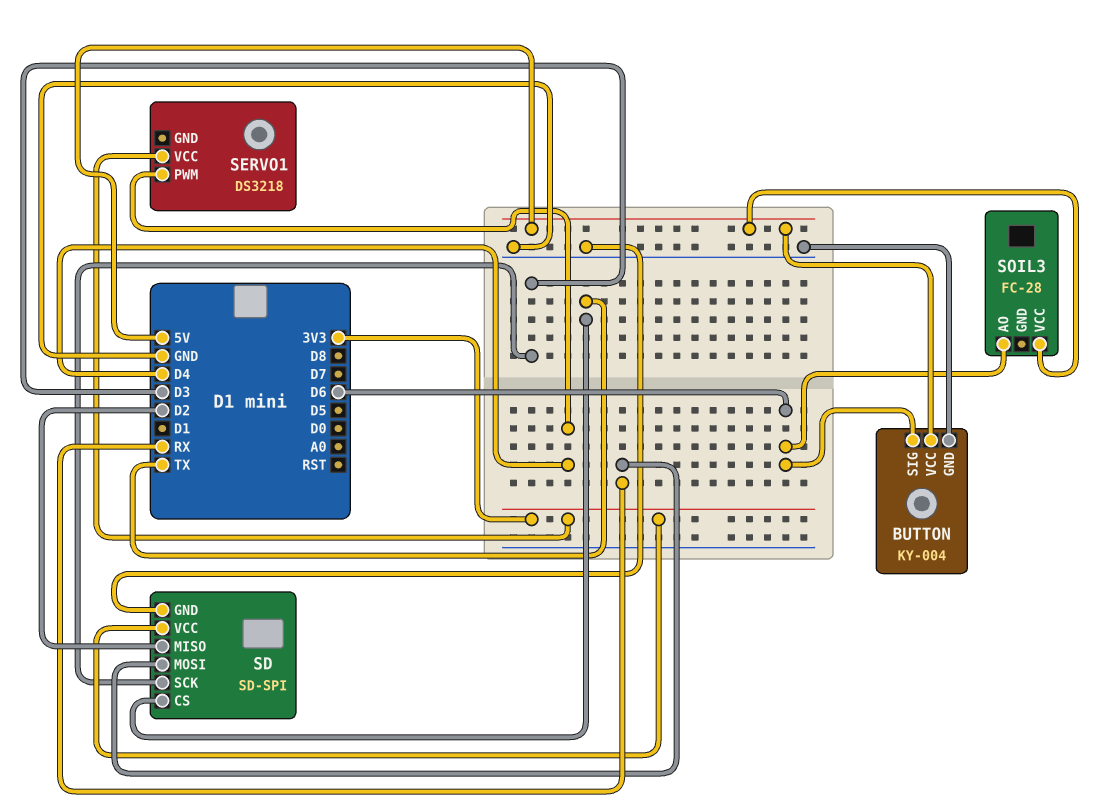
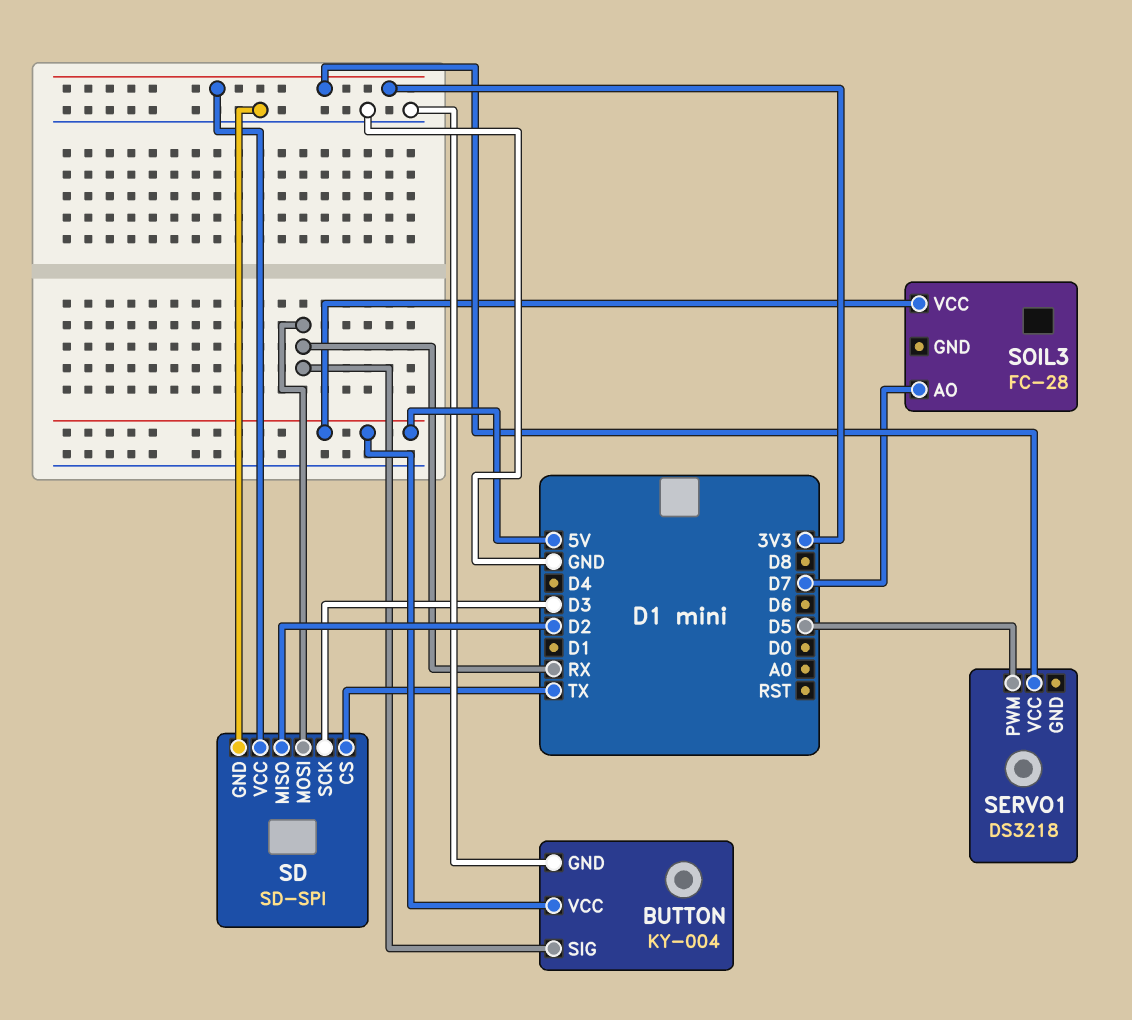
BUTTON pin SIG: D6 -> RX
SERVO1 pin PWM: D4 -> D5
SOIL3 pin AO: D6 -> D7

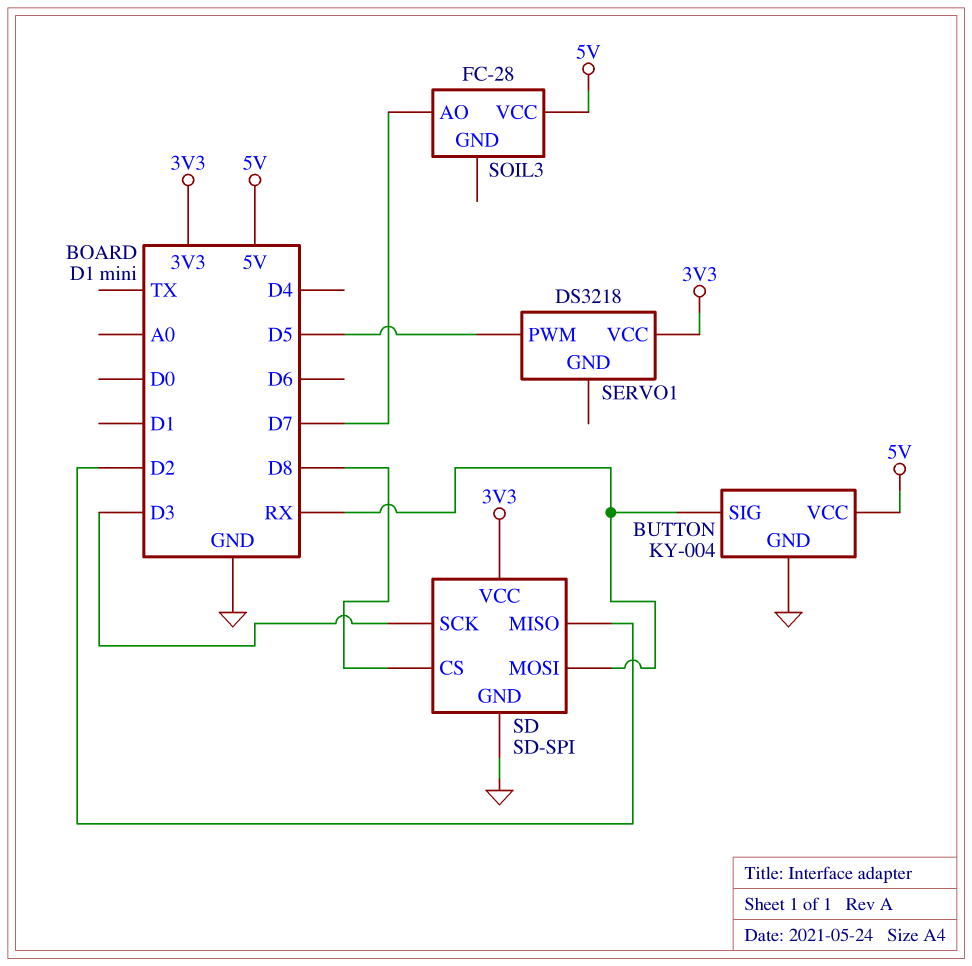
SD pin CS: TX -> D8

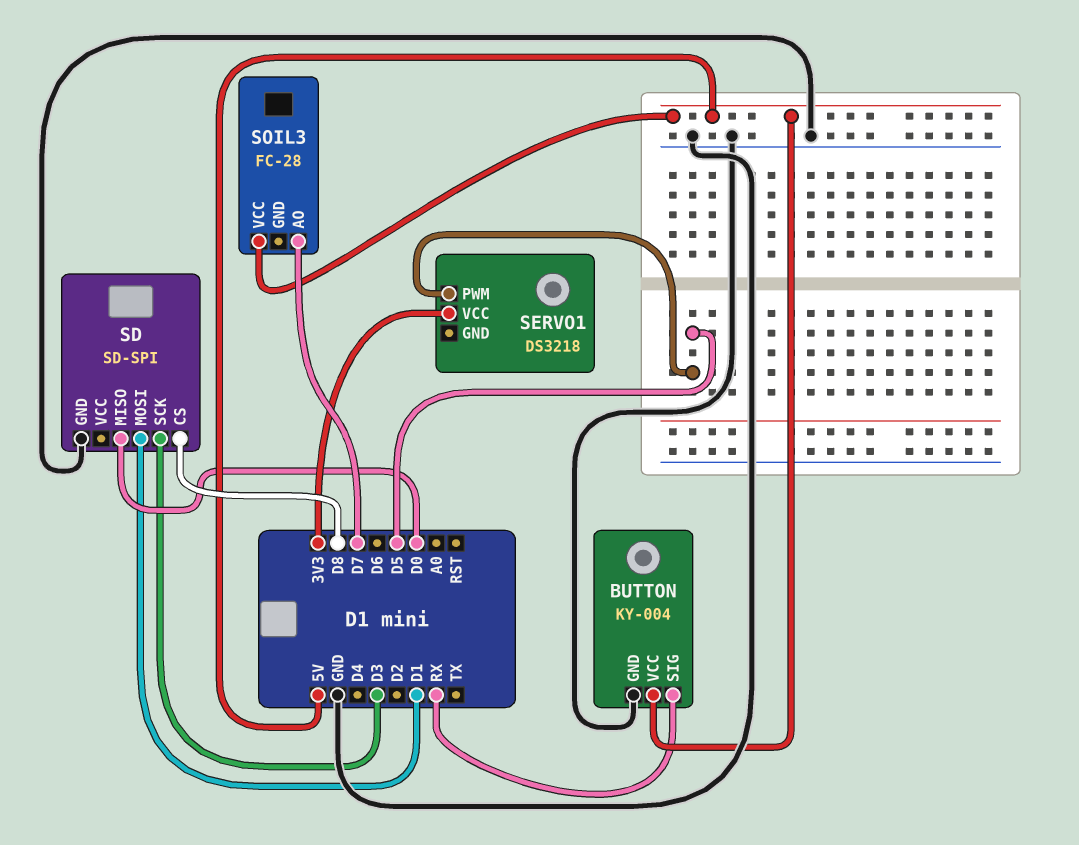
SD pin MISO: D2 -> D0
SD pin MOSI: RX -> D1
SD pin VCC: 3V3 -> none

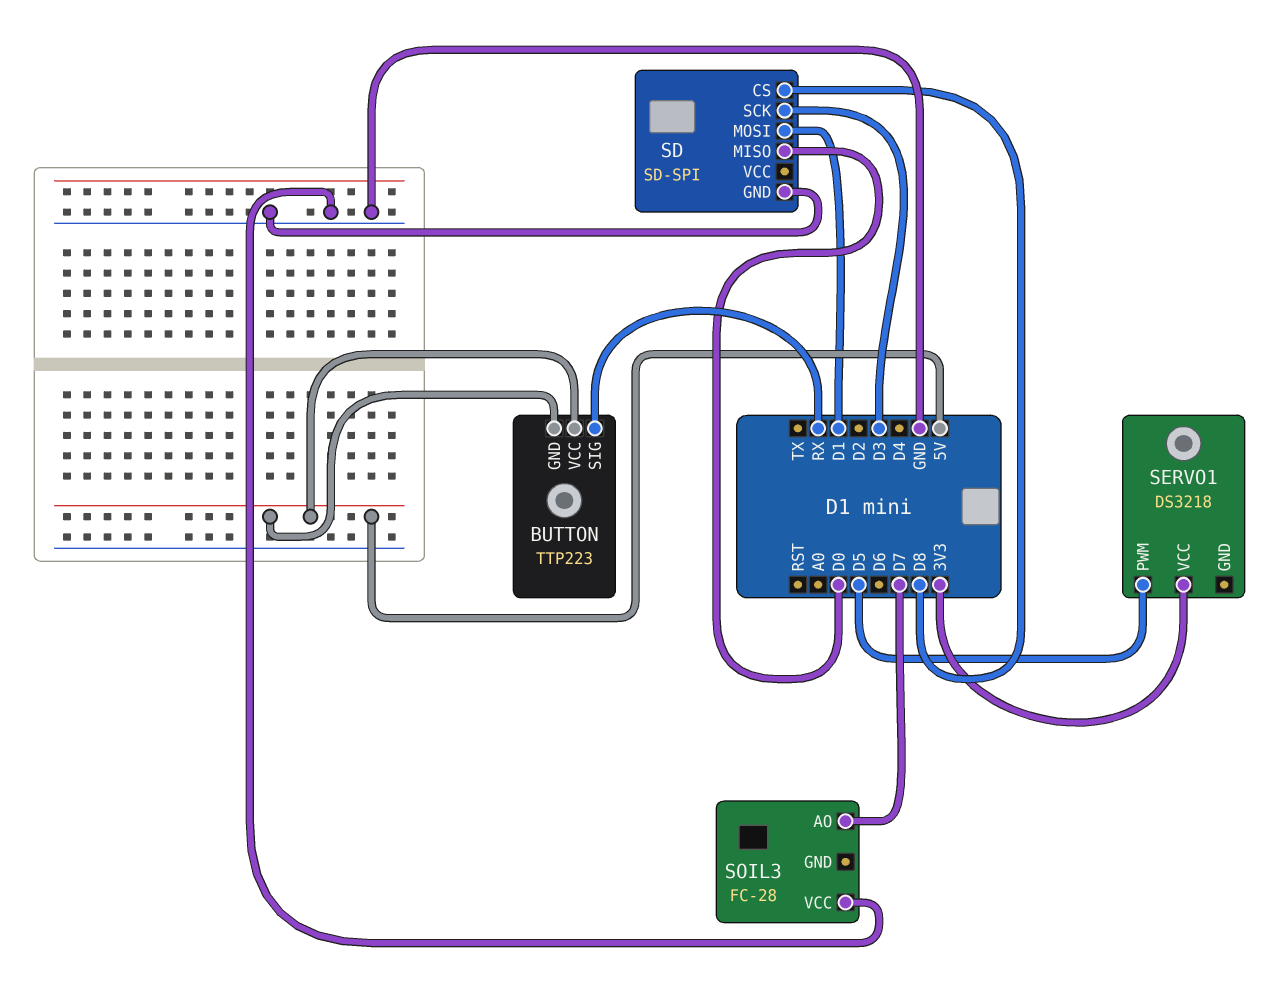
BUTTON: KY-004 -> TTP223
BUTTON pin GND: GND -> 5V
SOIL3 pin VCC: 5V -> GND

